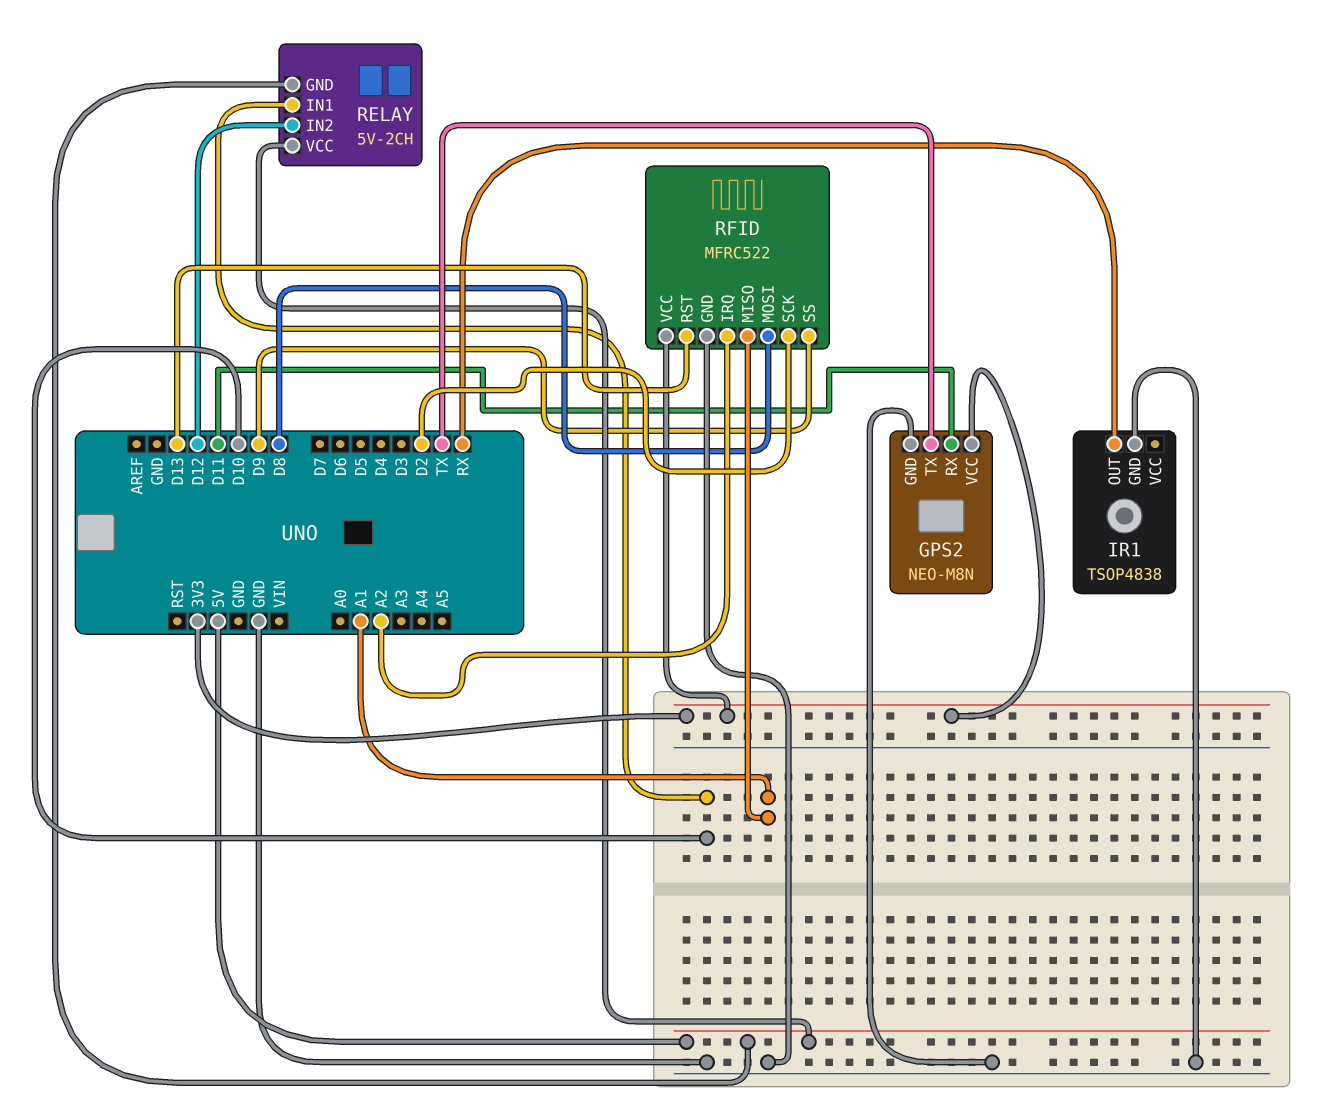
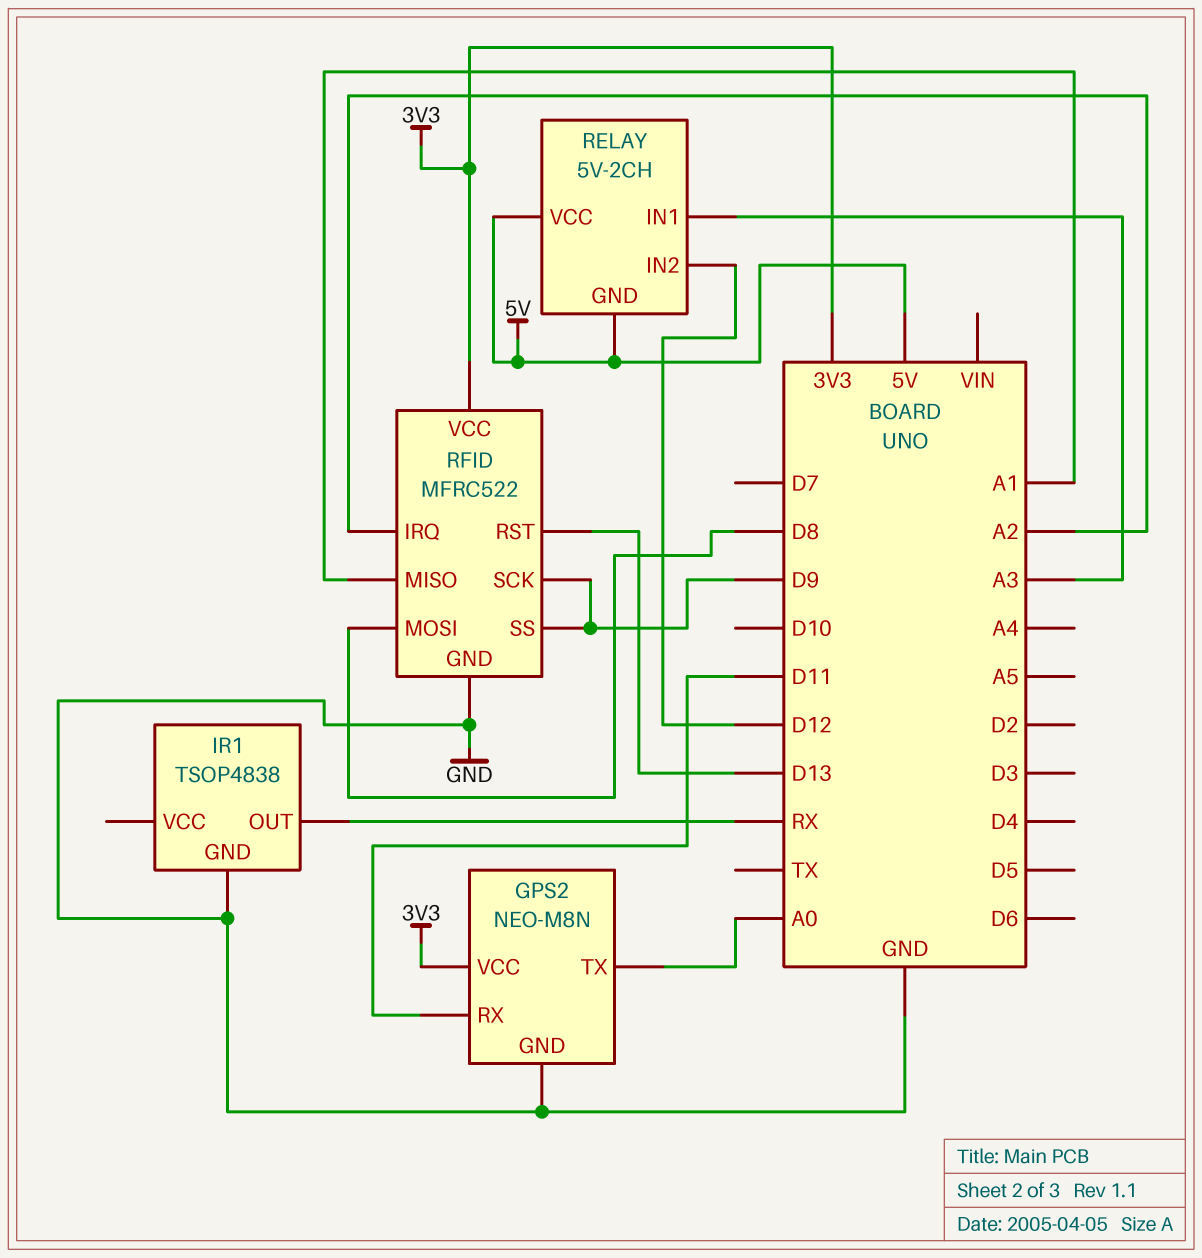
GPS2 pin TX: TX -> A0
RELAY pin IN1: D10 -> A3
RFID pin SCK: D2 -> D9

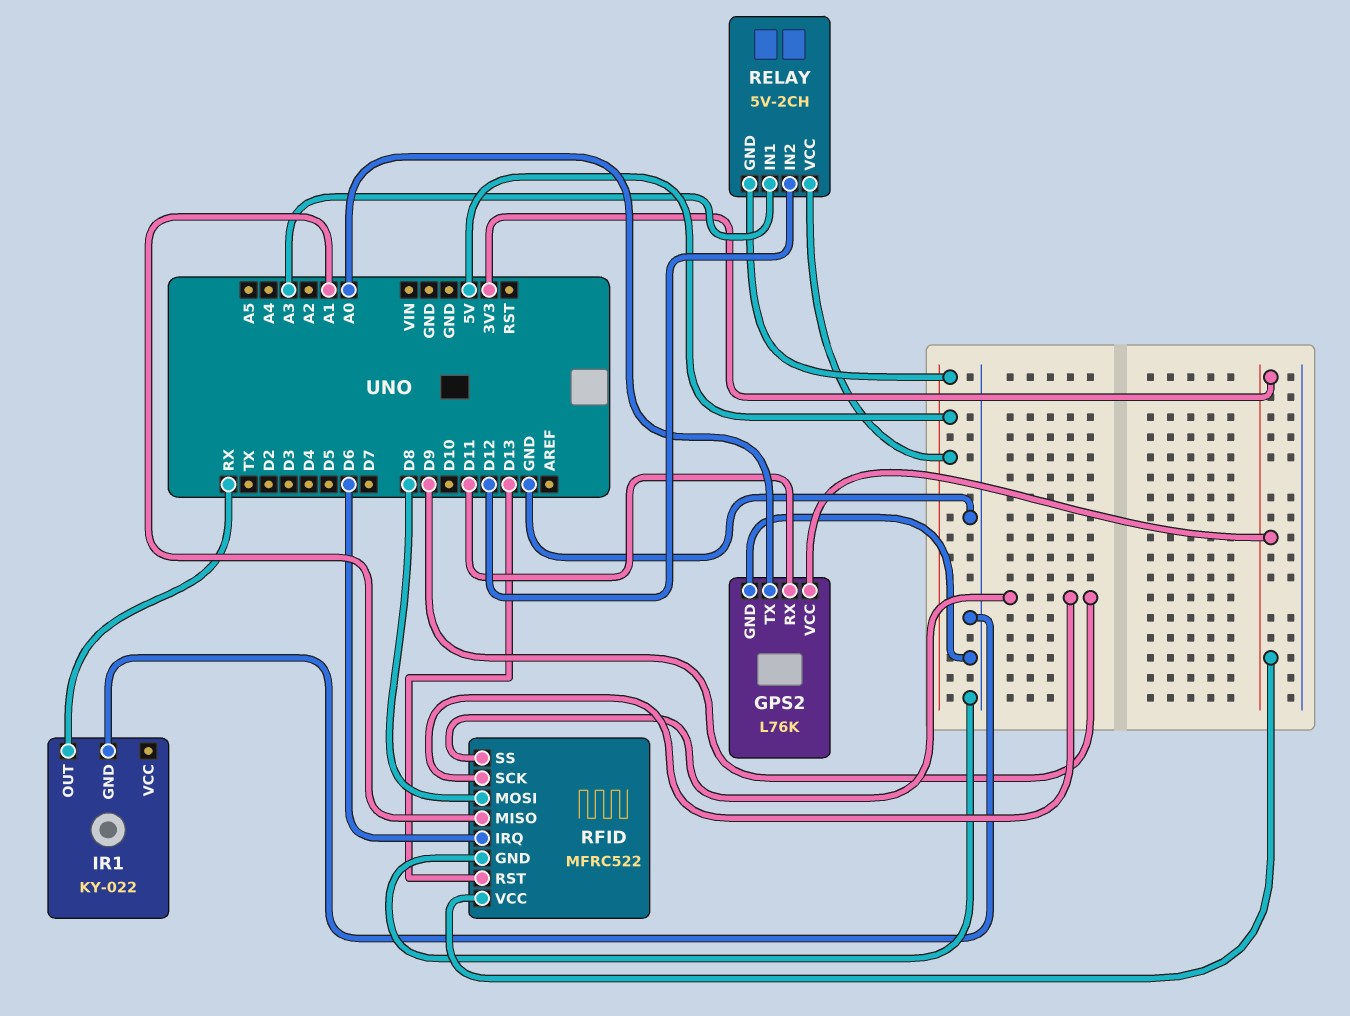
GPS2: NEO-M8N -> L76K
IR1: TSOP4838 -> KY-022
RFID pin IRQ: A2 -> D6

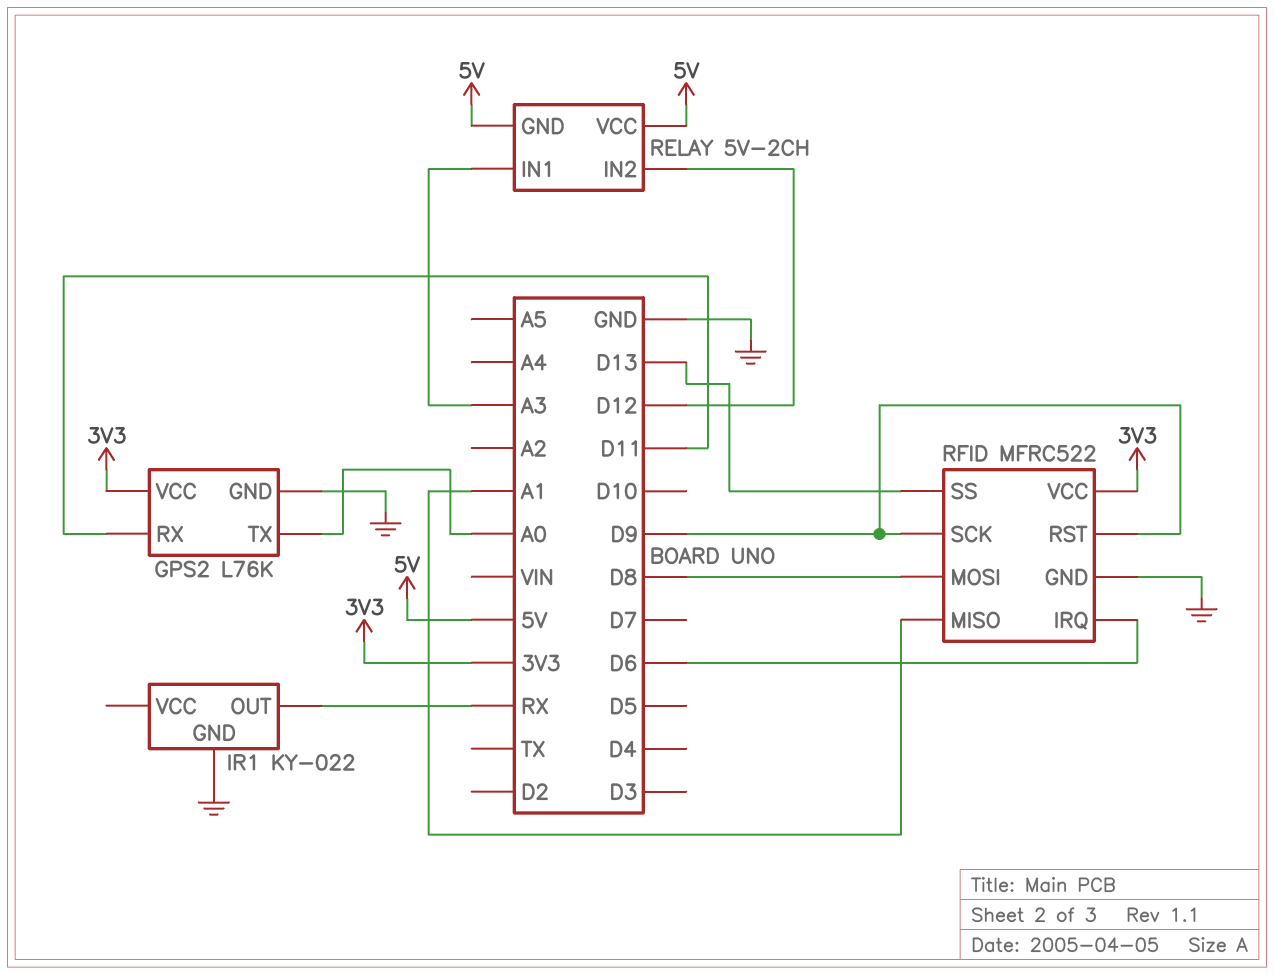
RFID pin RST: D13 -> D9
RFID pin SS: D9 -> D13

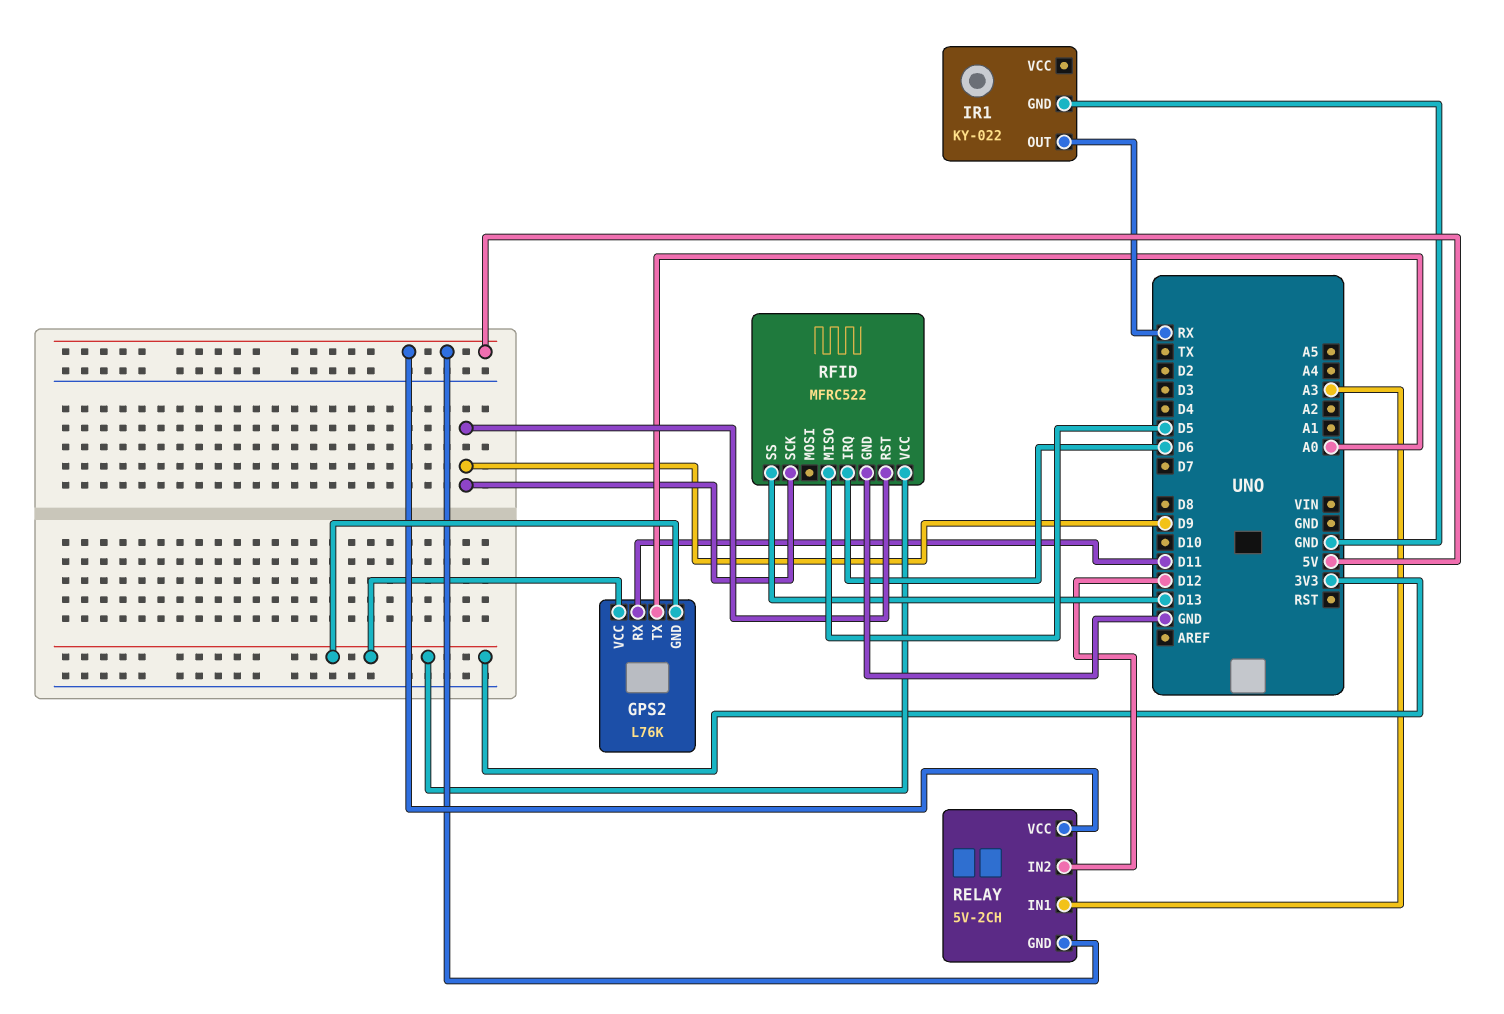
GPS2 pin GND: GND -> 3V3
RFID pin MISO: A1 -> D5
RFID pin MOSI: D8 -> none

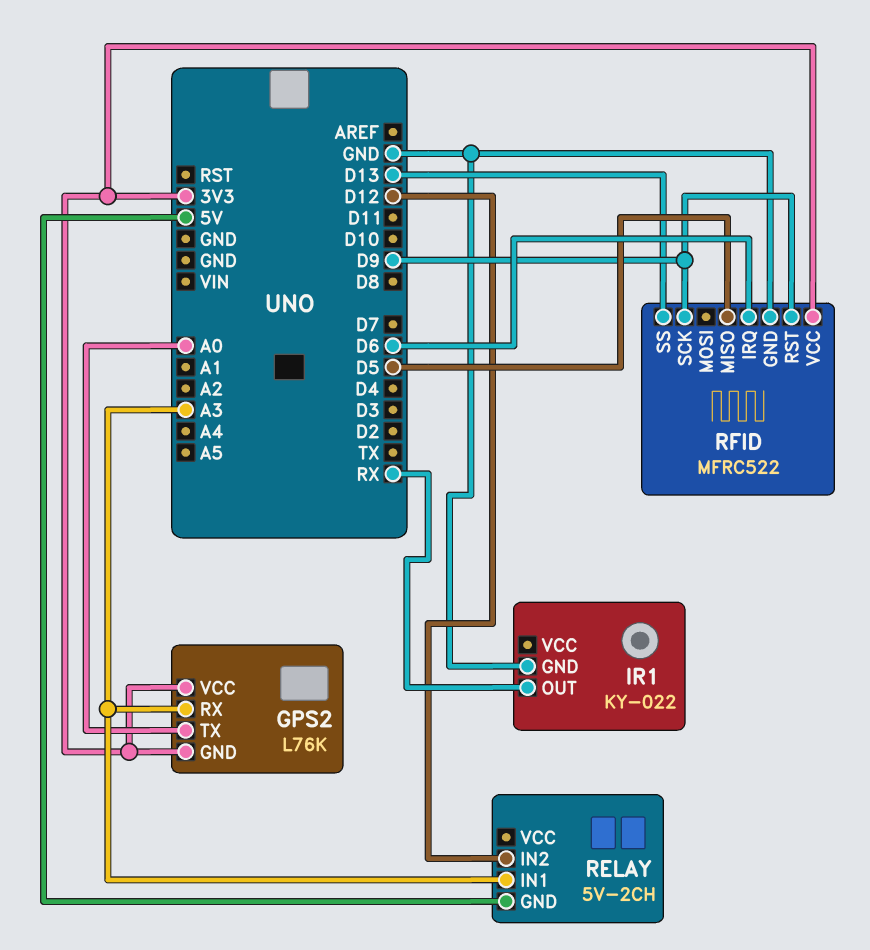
GPS2 pin RX: D11 -> A3
RELAY pin VCC: 5V -> none

